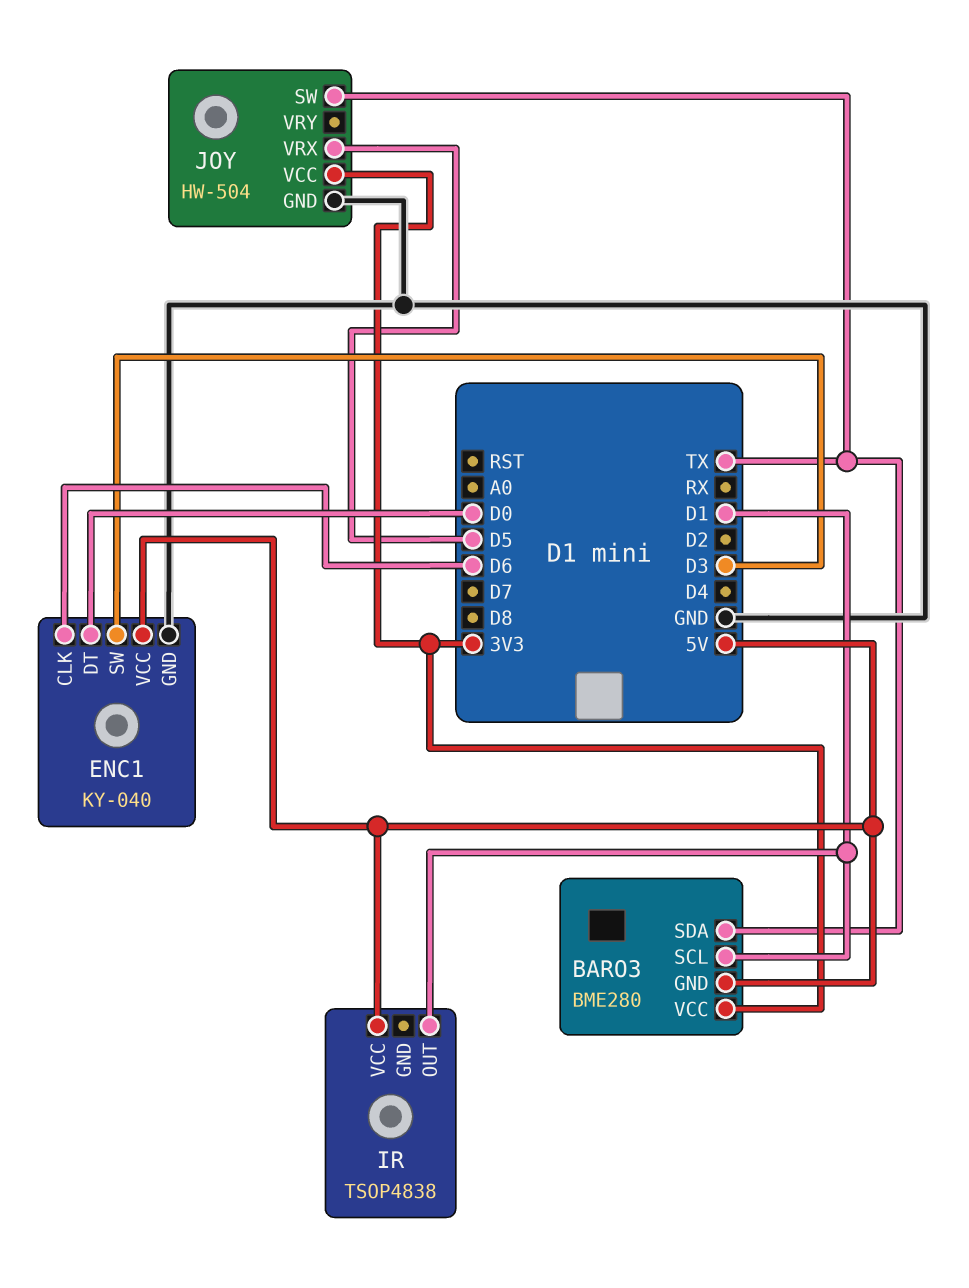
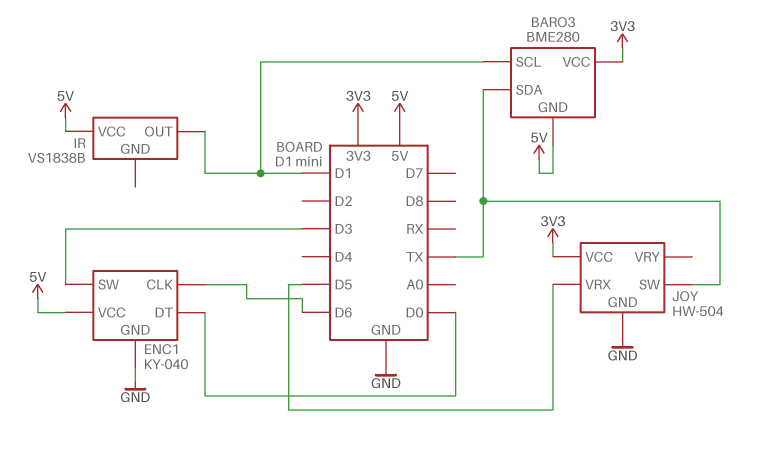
IR: TSOP4838 -> VS1838B

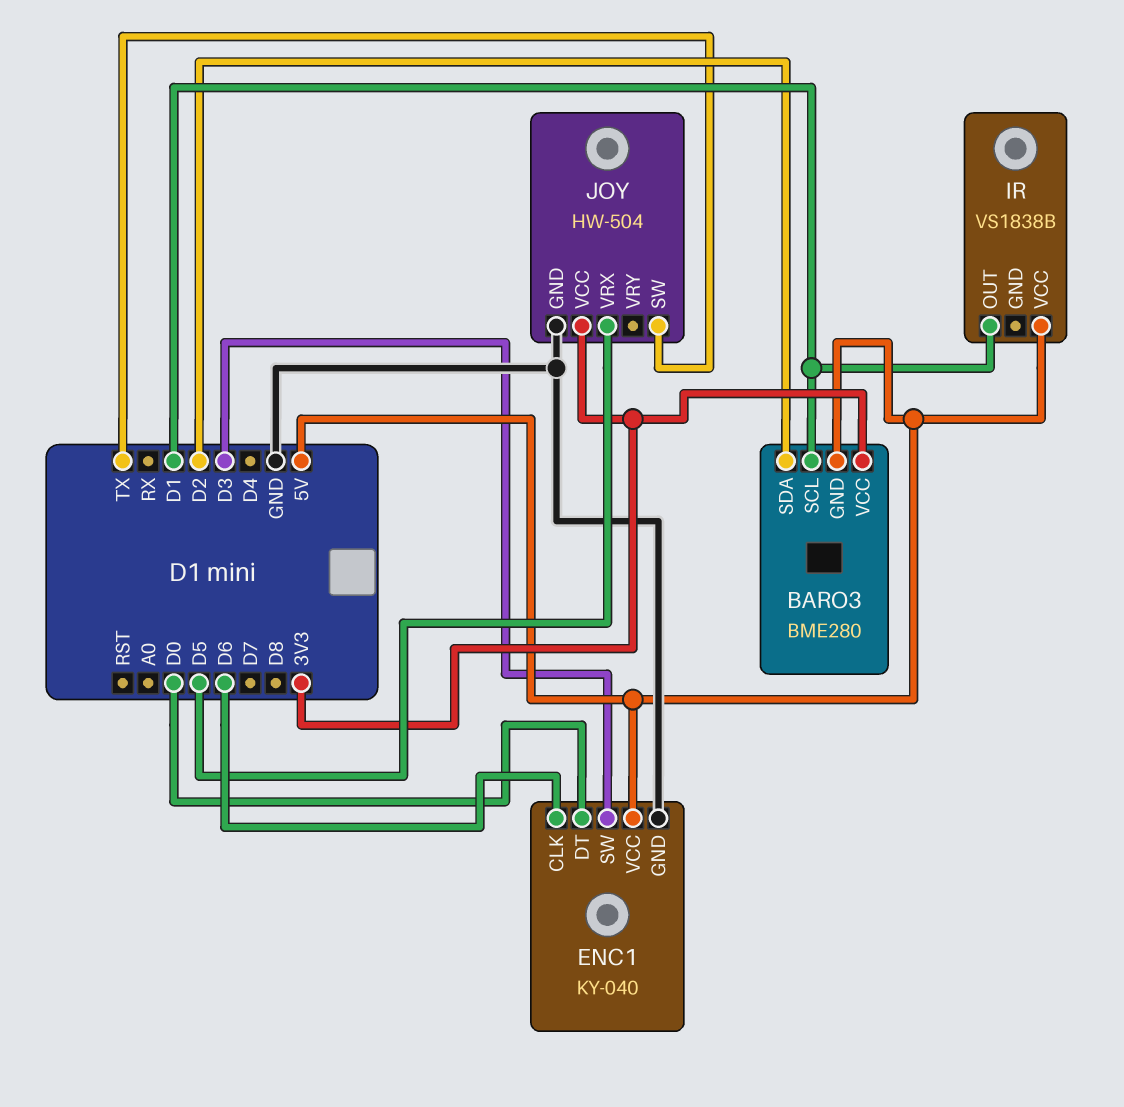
BARO3 pin SDA: TX -> D2

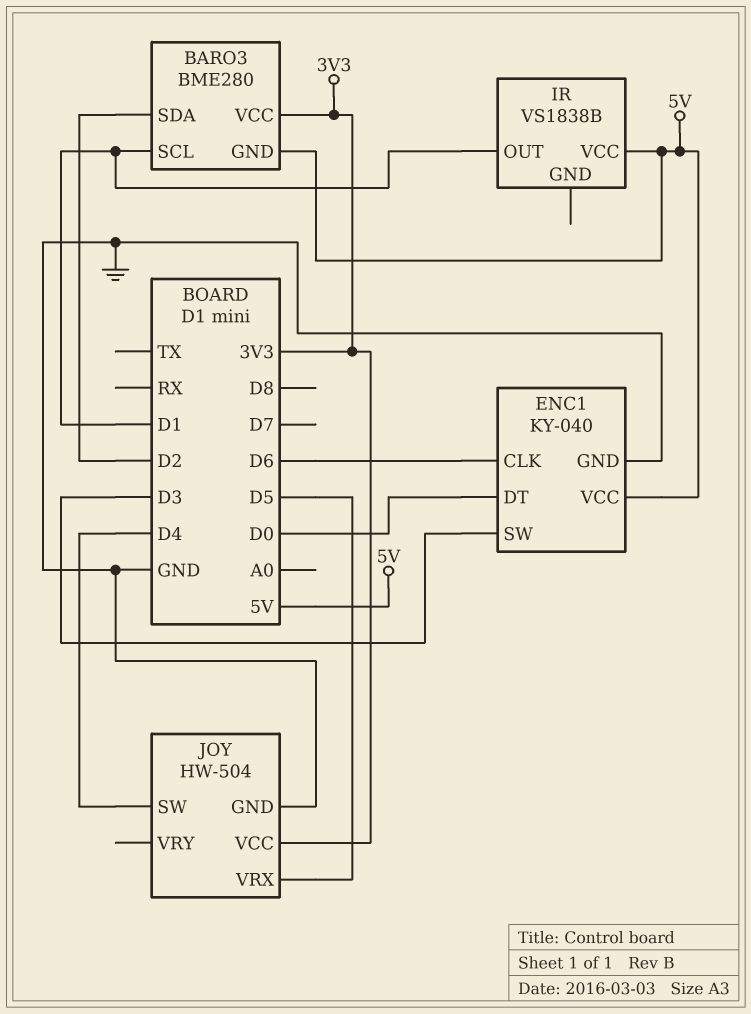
JOY pin SW: TX -> D4

